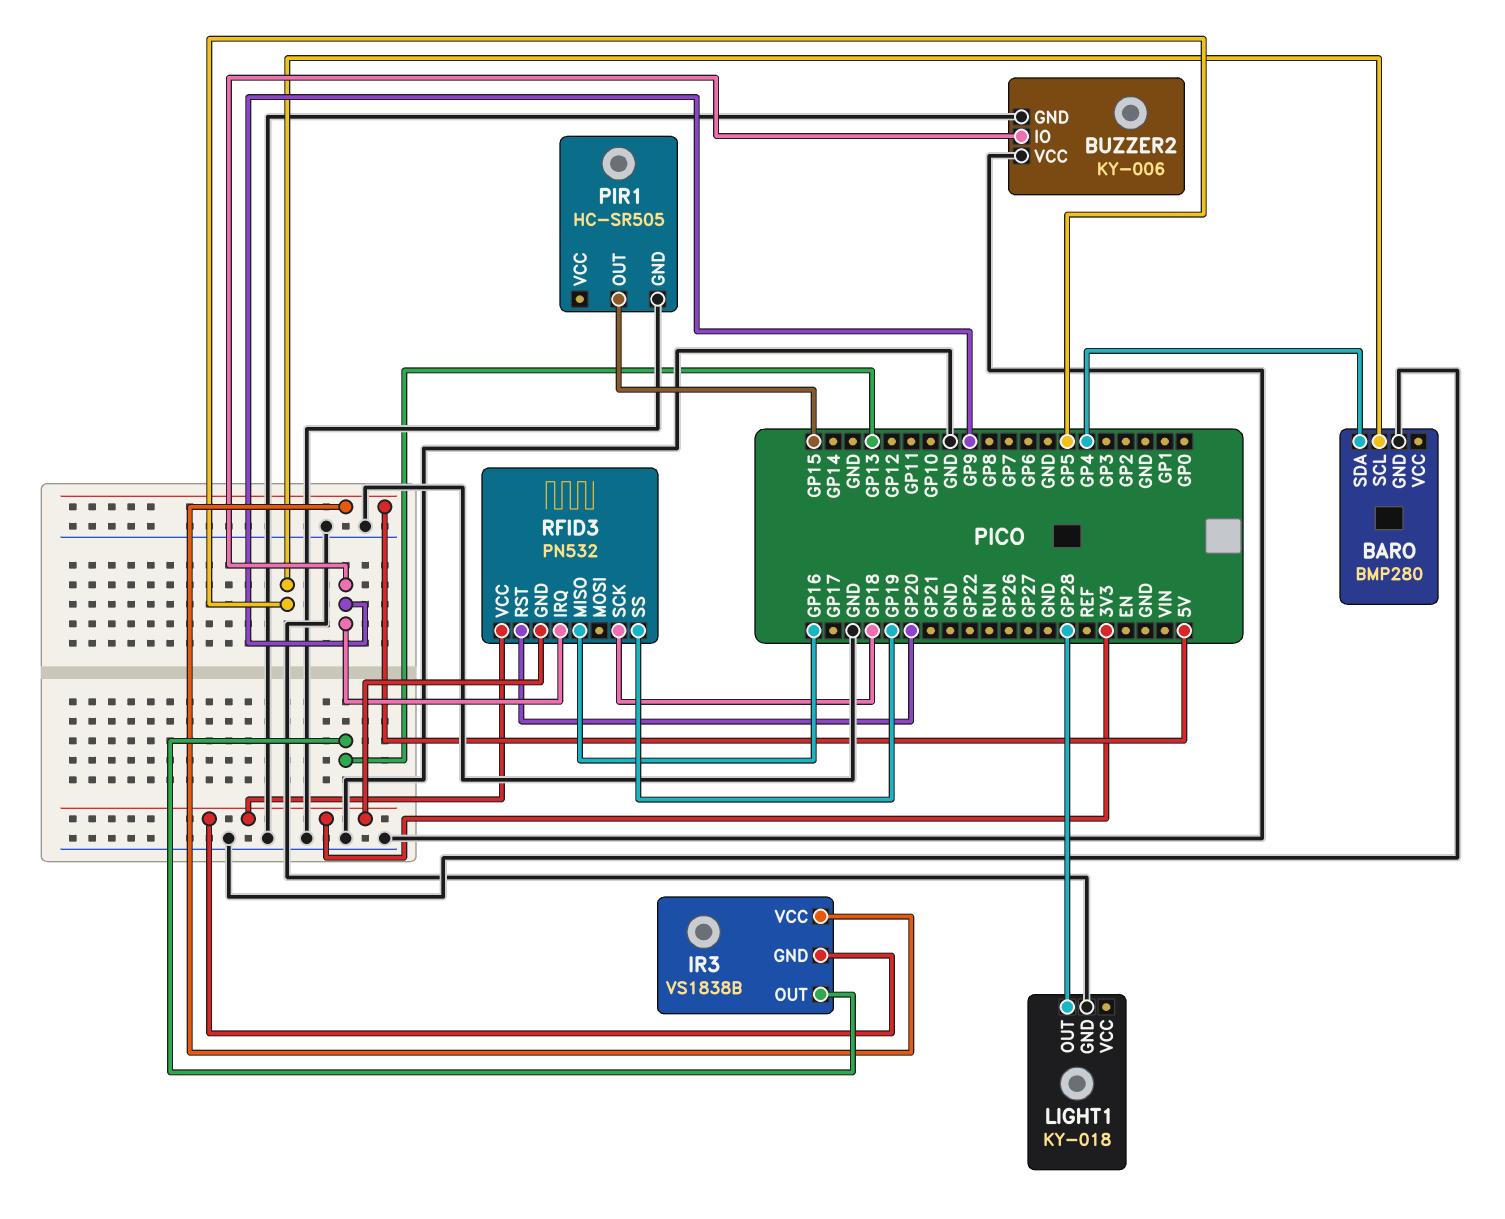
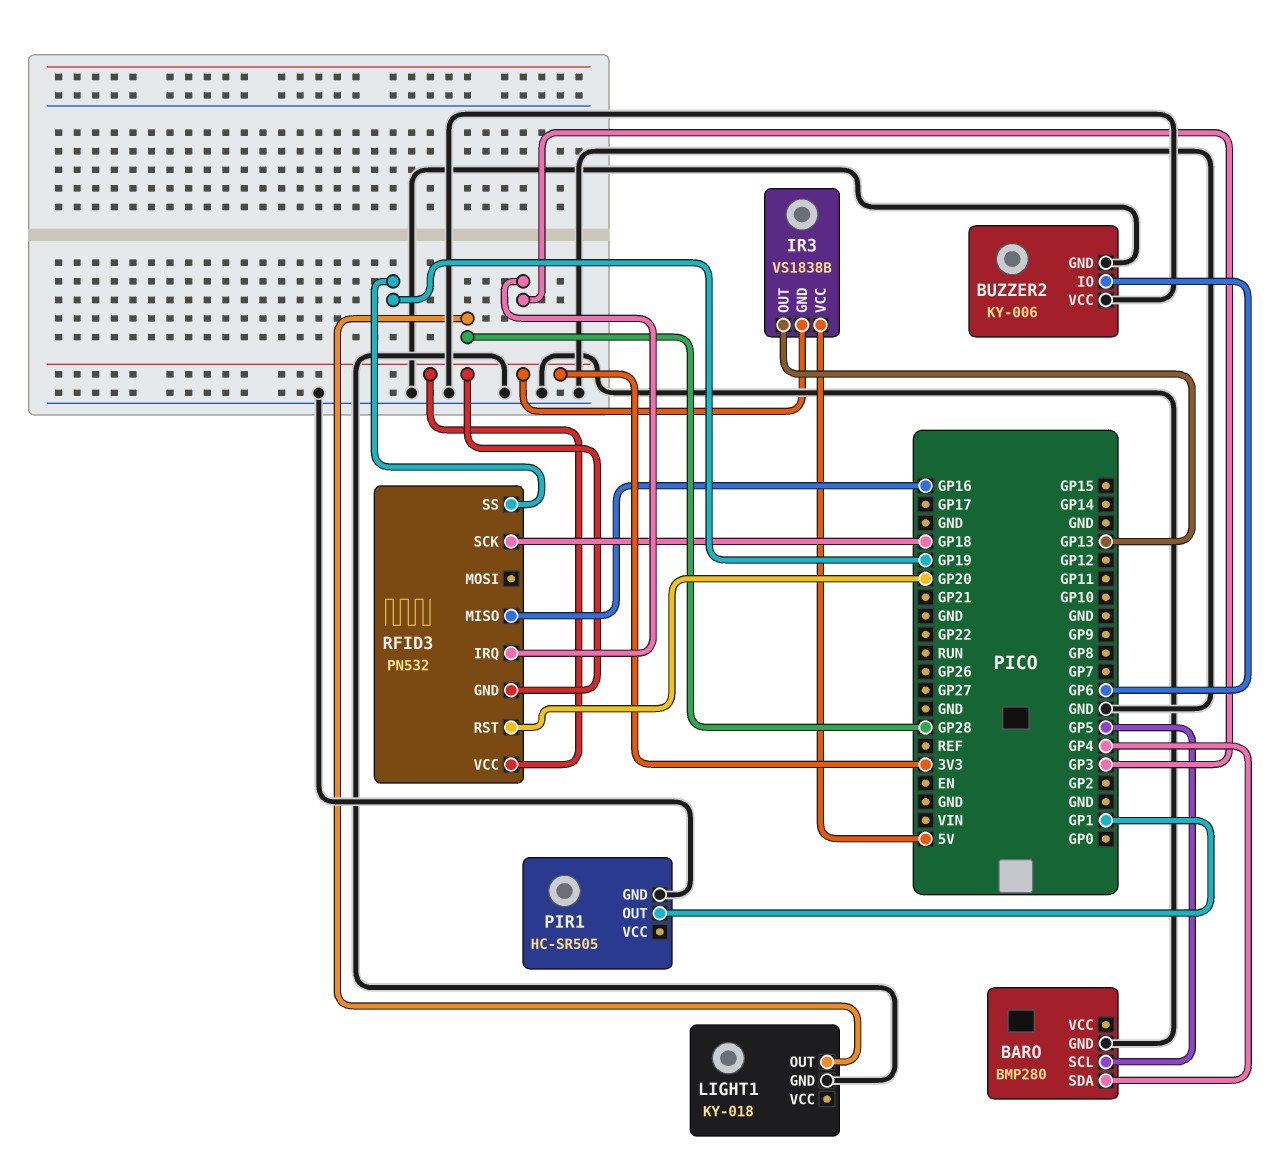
BUZZER2 pin IO: GP9 -> GP6
PIR1 pin OUT: GP15 -> GP1
RFID3 pin IRQ: GP9 -> GP3

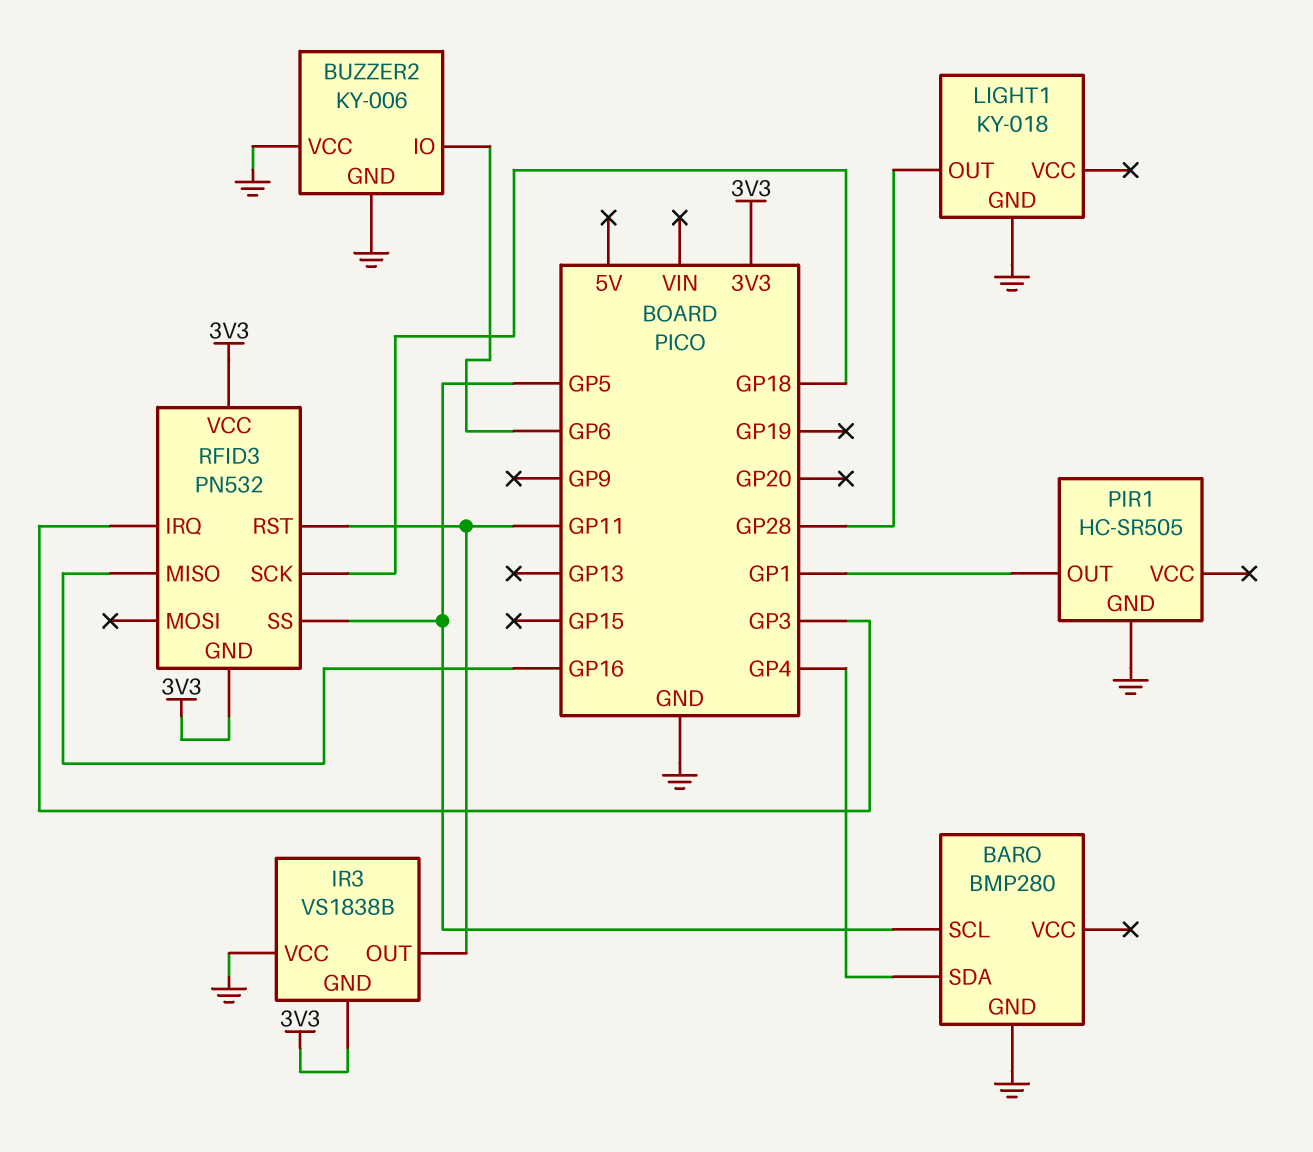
IR3 pin OUT: GP13 -> GP11
IR3 pin VCC: 5V -> GND
RFID3 pin RST: GP20 -> GP11
RFID3 pin SS: GP19 -> GP5

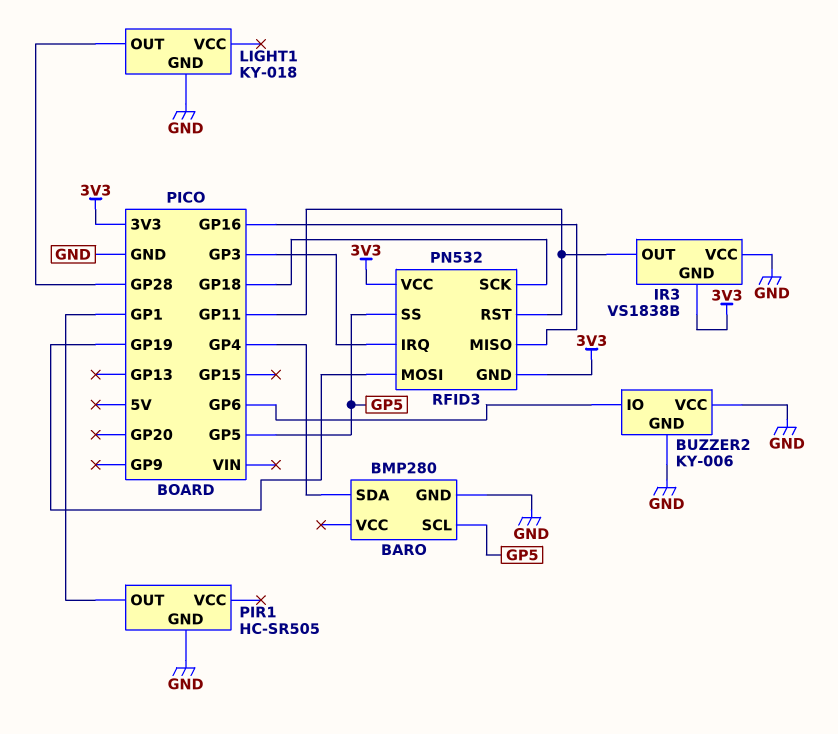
RFID3 pin MOSI: none -> GP19

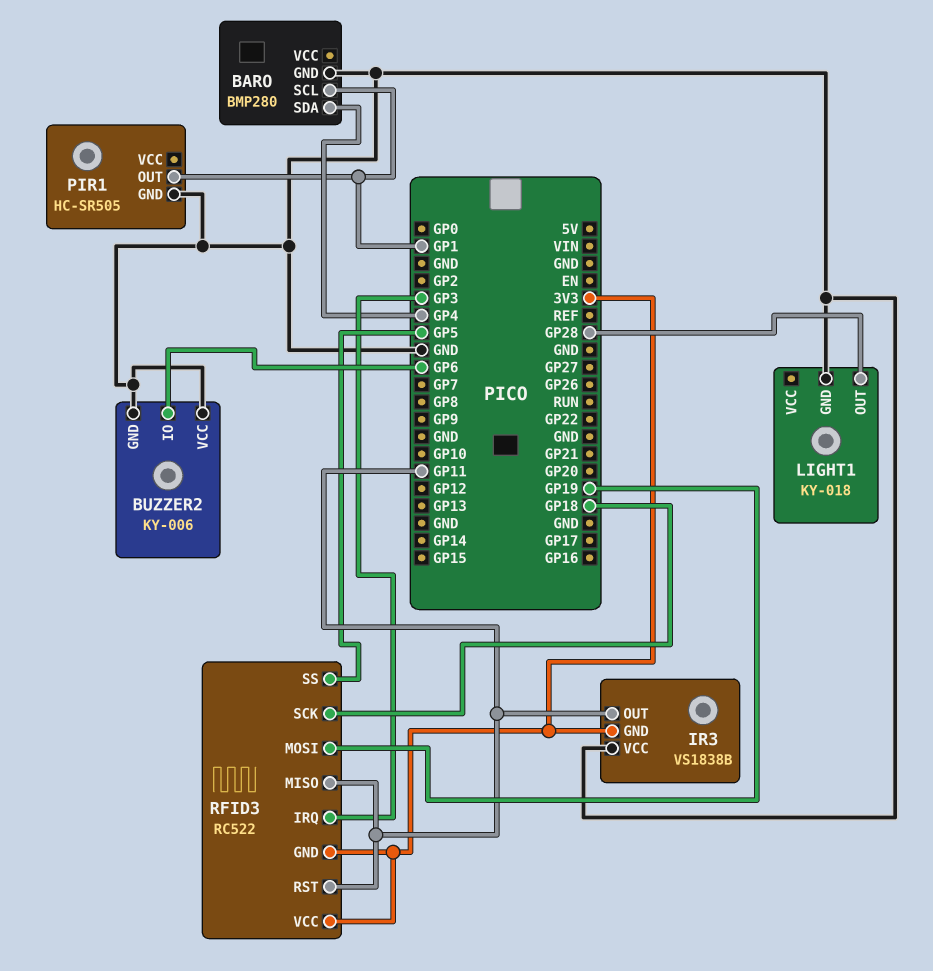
BARO pin SCL: GP5 -> GP1
RFID3: PN532 -> RC522
RFID3 pin MISO: GP16 -> GP11

